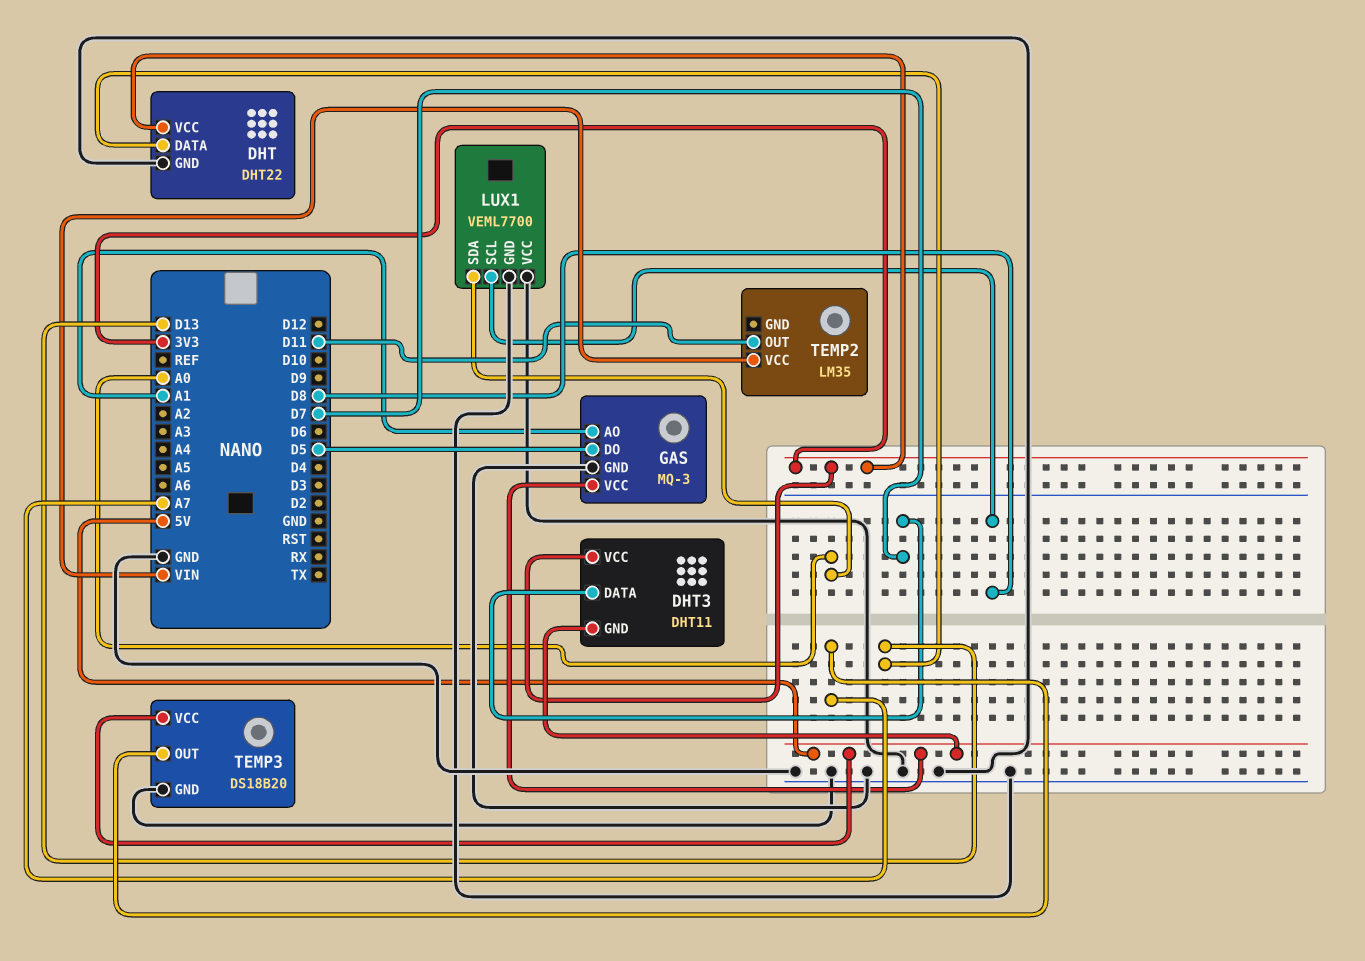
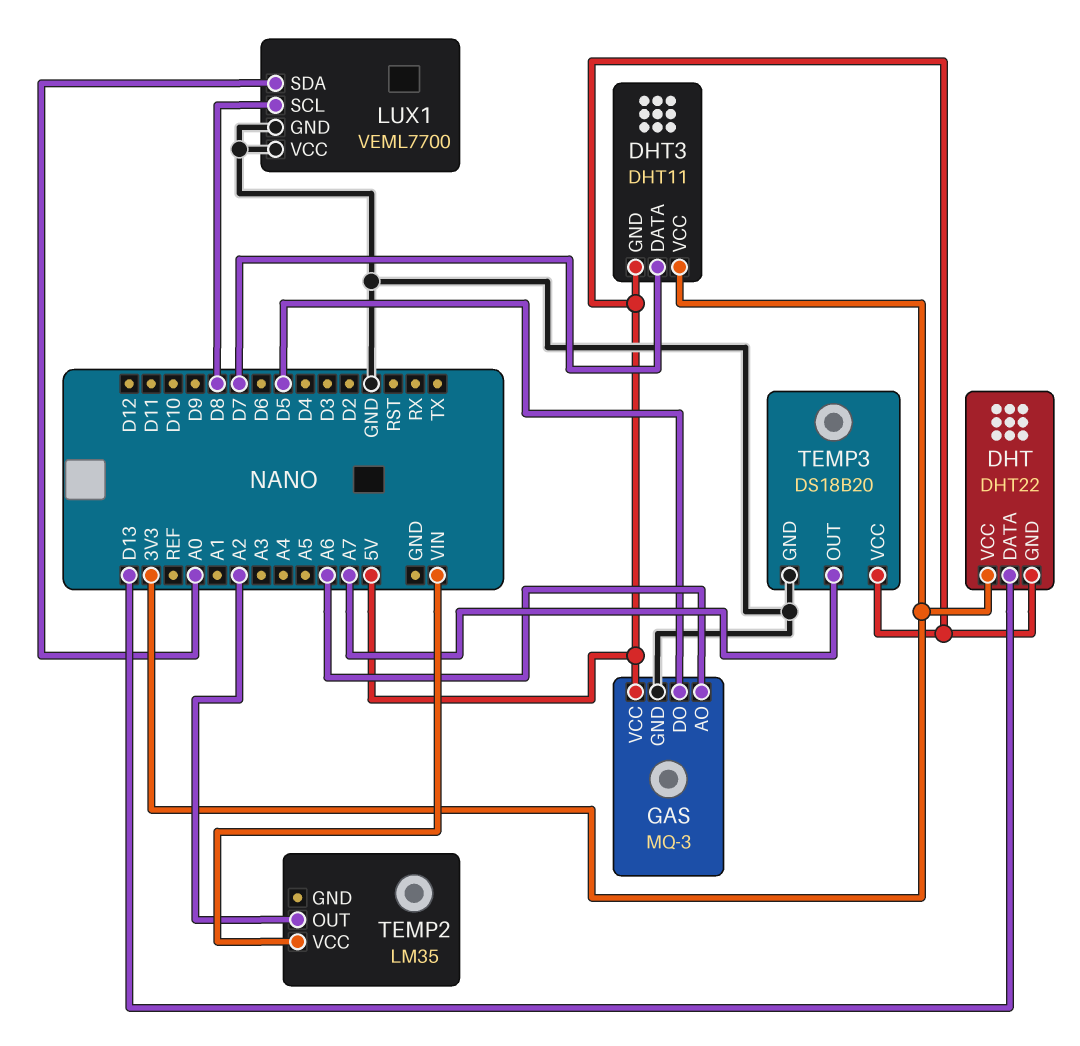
DHT pin GND: GND -> 5V
GAS pin AO: A1 -> A6
TEMP2 pin OUT: D11 -> A2

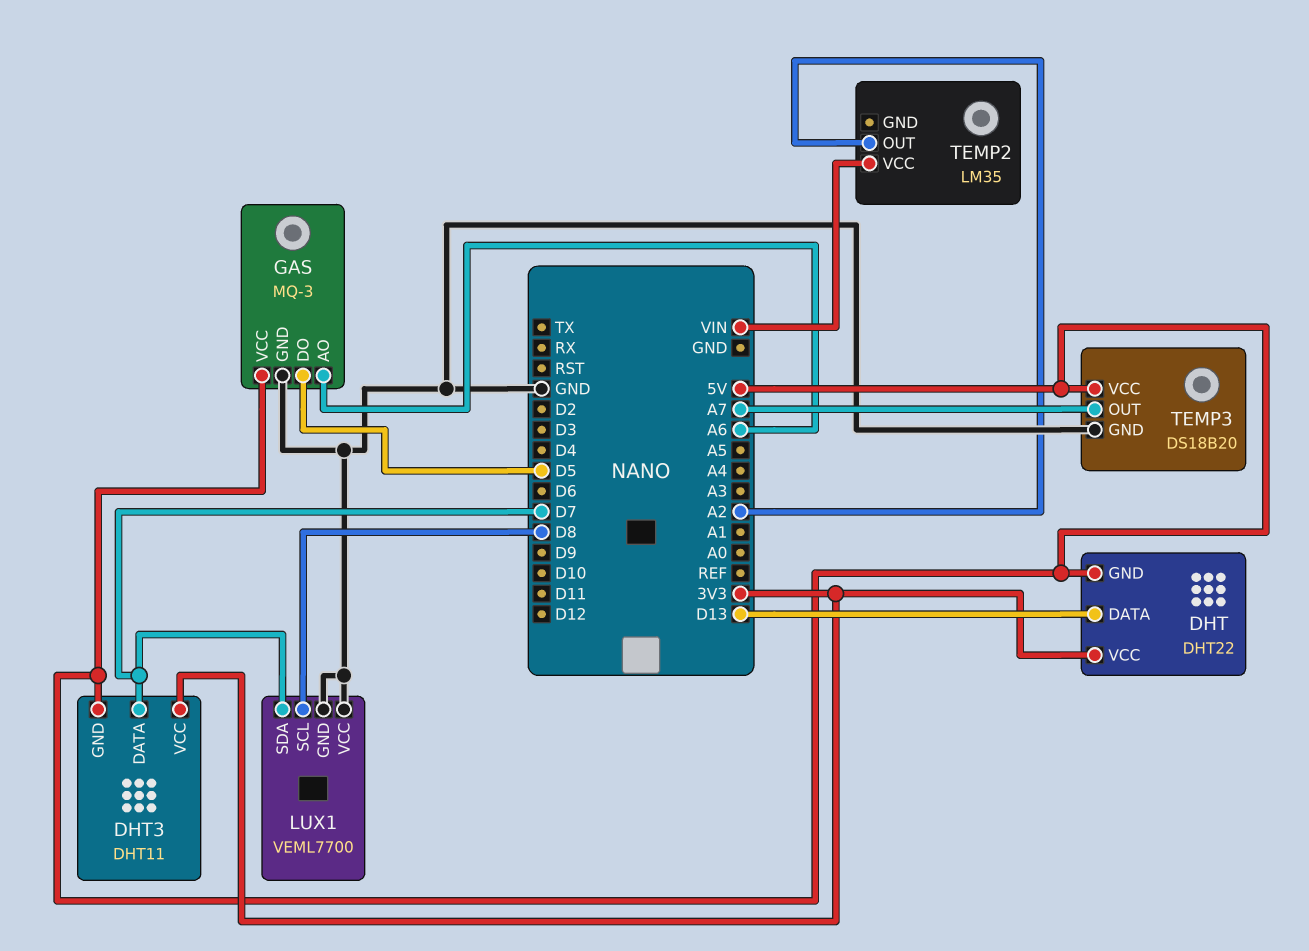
LUX1 pin SDA: A0 -> D7

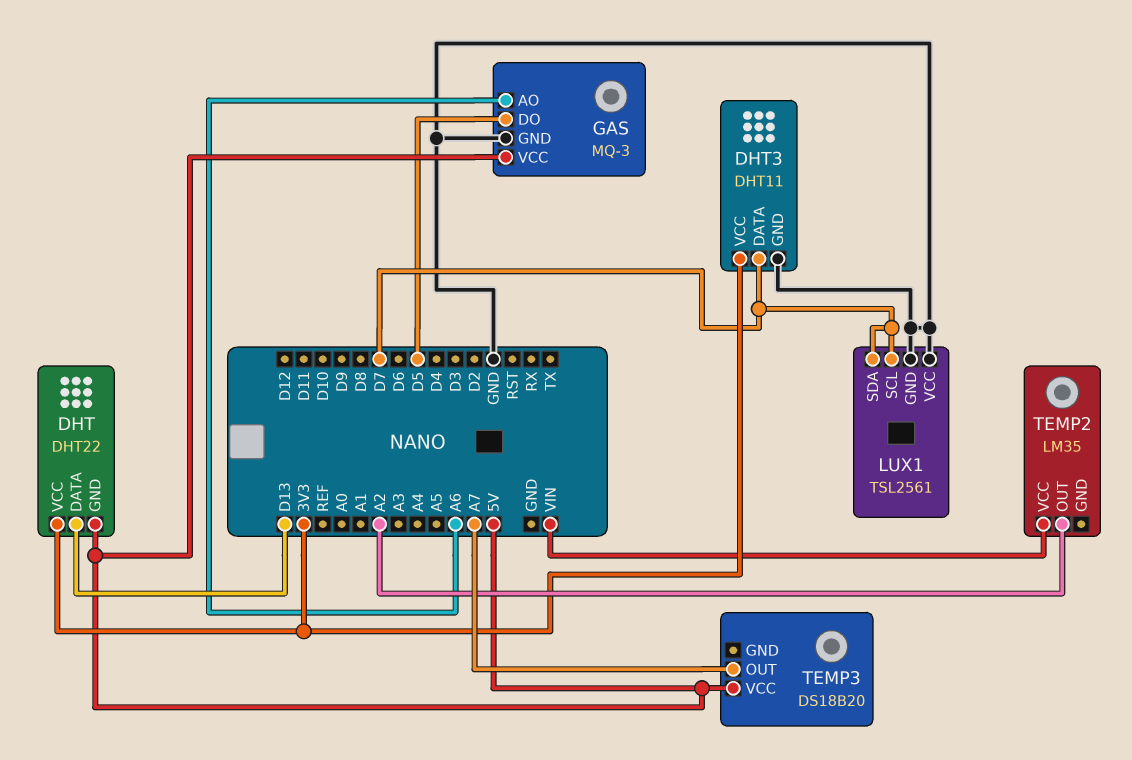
DHT3 pin GND: 5V -> GND
LUX1: VEML7700 -> TSL2561
LUX1 pin SCL: D8 -> D7
TEMP3 pin GND: GND -> none

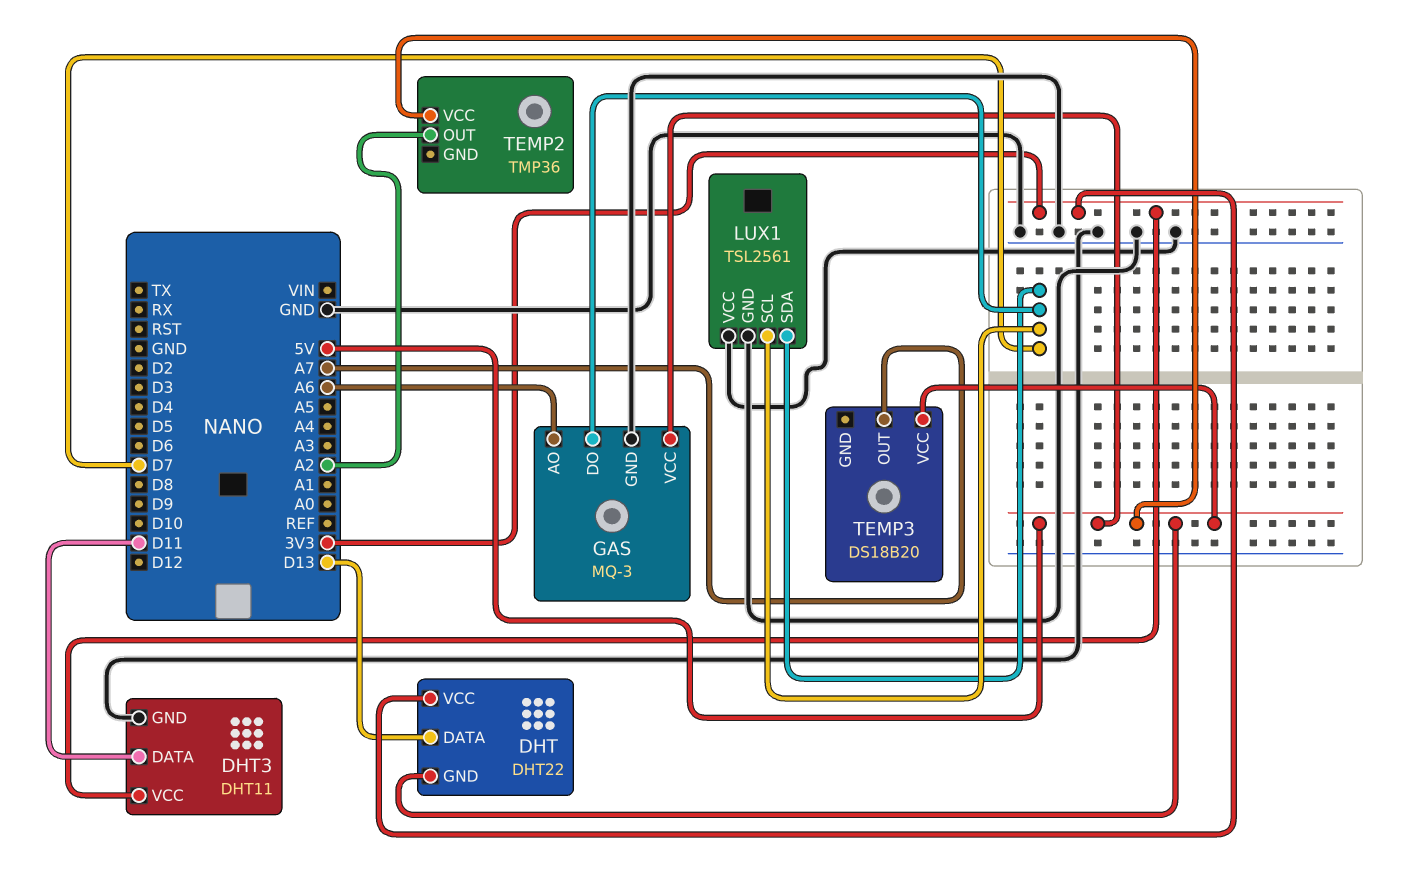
DHT3 pin DATA: D7 -> D11
GAS pin DO: D5 -> D7
TEMP2: LM35 -> TMP36
TEMP2 pin VCC: VIN -> 5V

